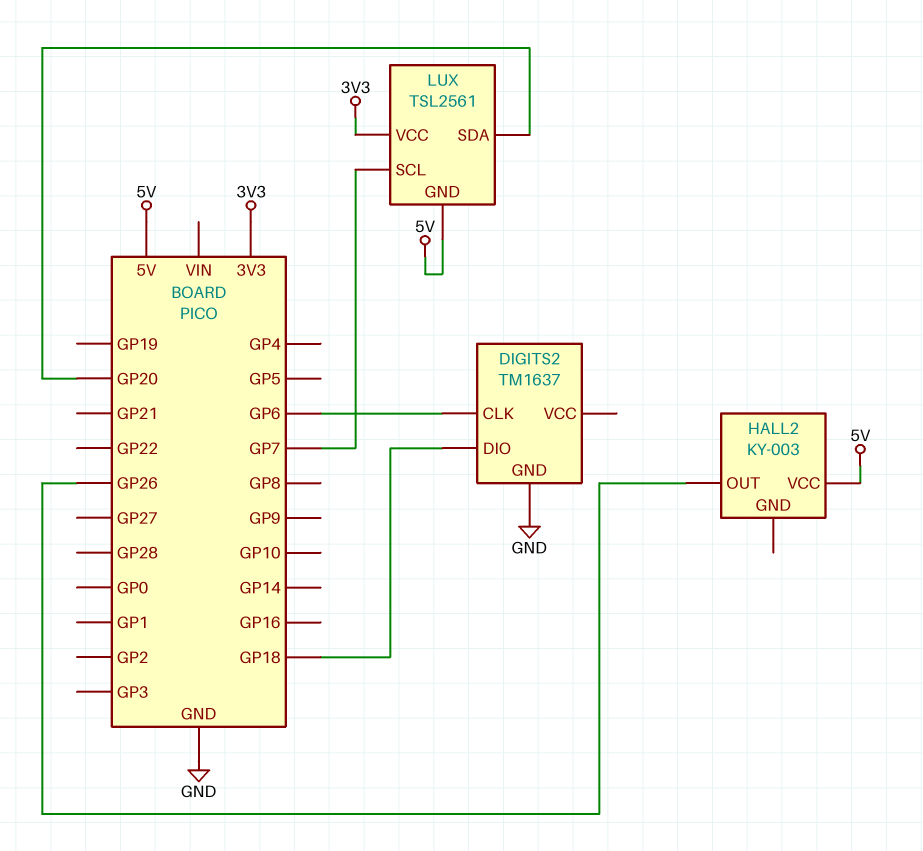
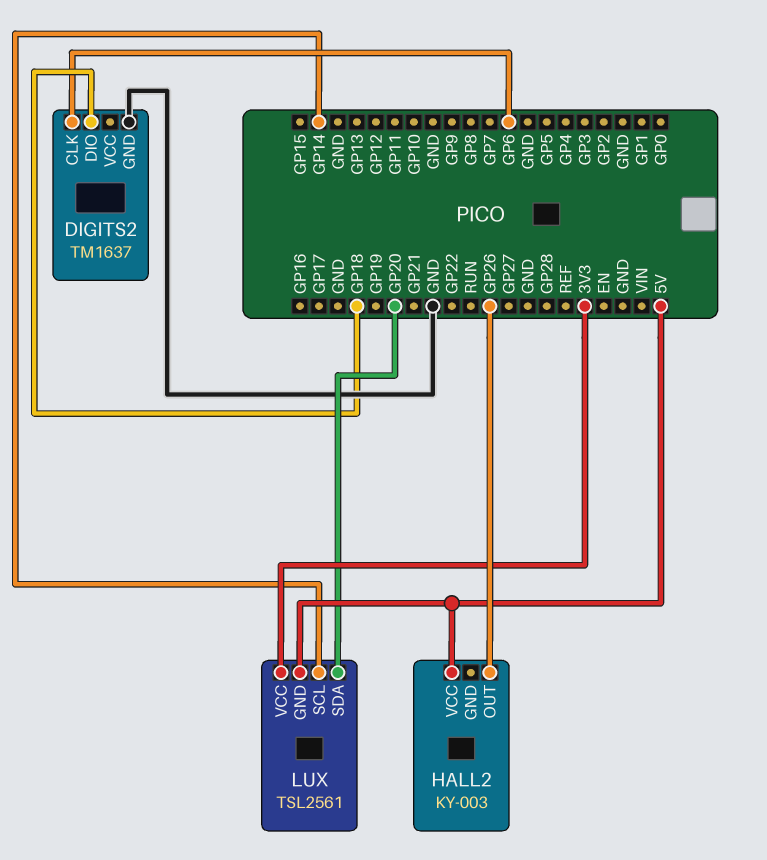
LUX pin SCL: GP7 -> GP14

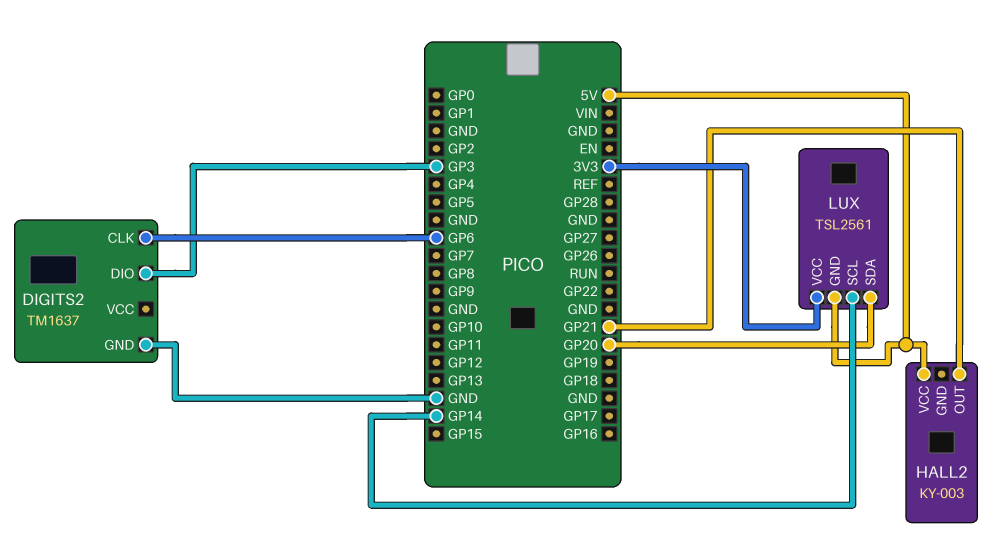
DIGITS2 pin DIO: GP18 -> GP3
HALL2 pin OUT: GP26 -> GP21

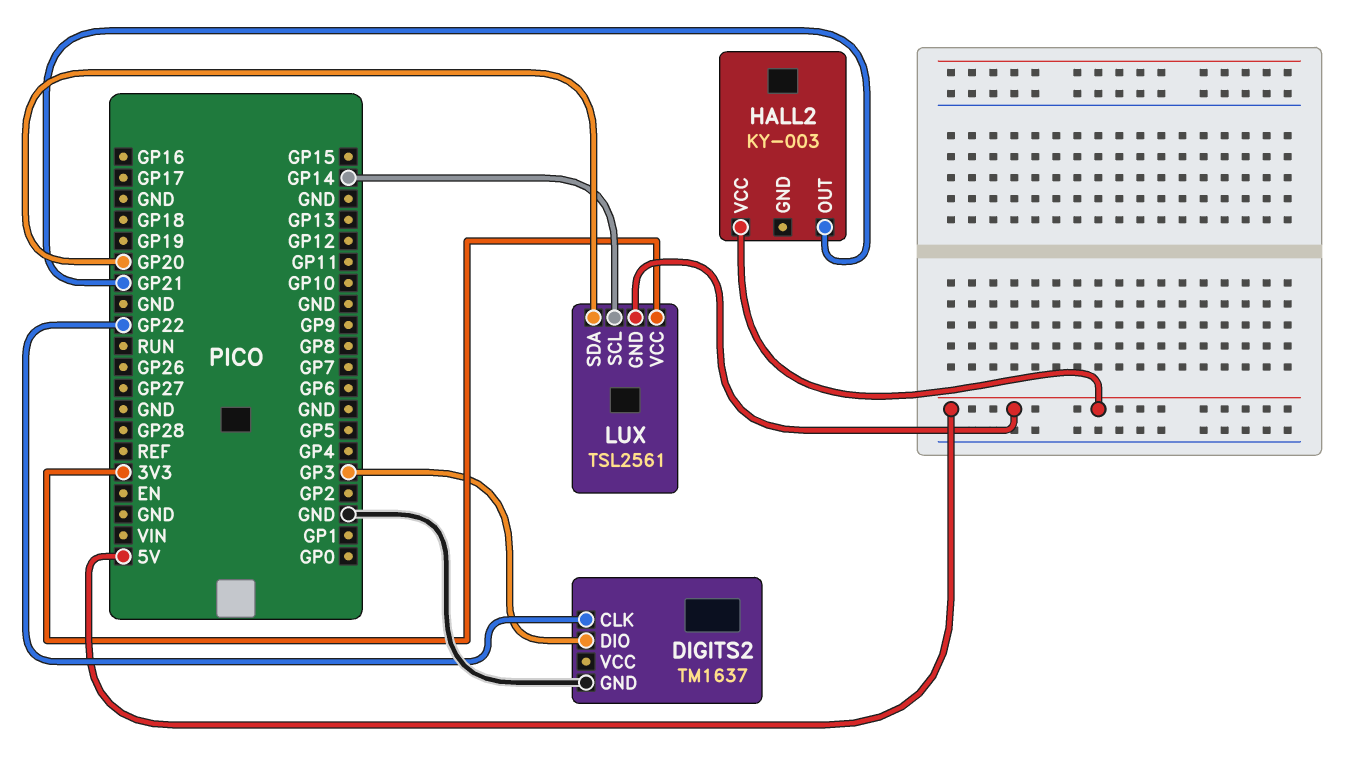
DIGITS2 pin CLK: GP6 -> GP22

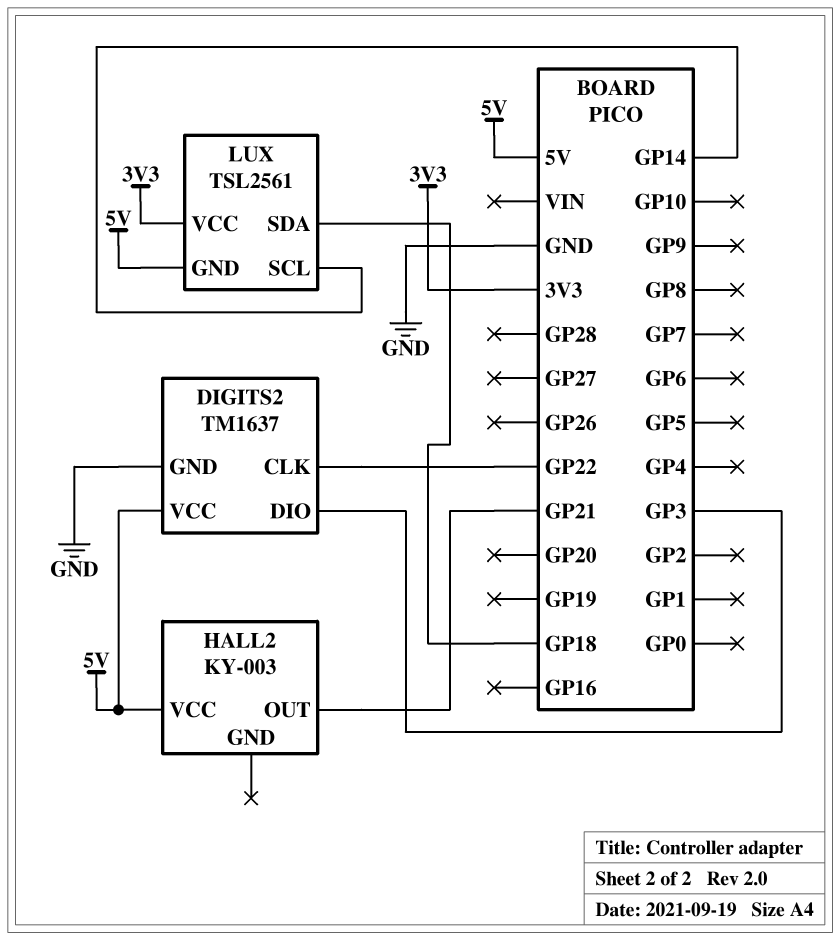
DIGITS2 pin VCC: none -> 5V
LUX pin SDA: GP20 -> GP18

